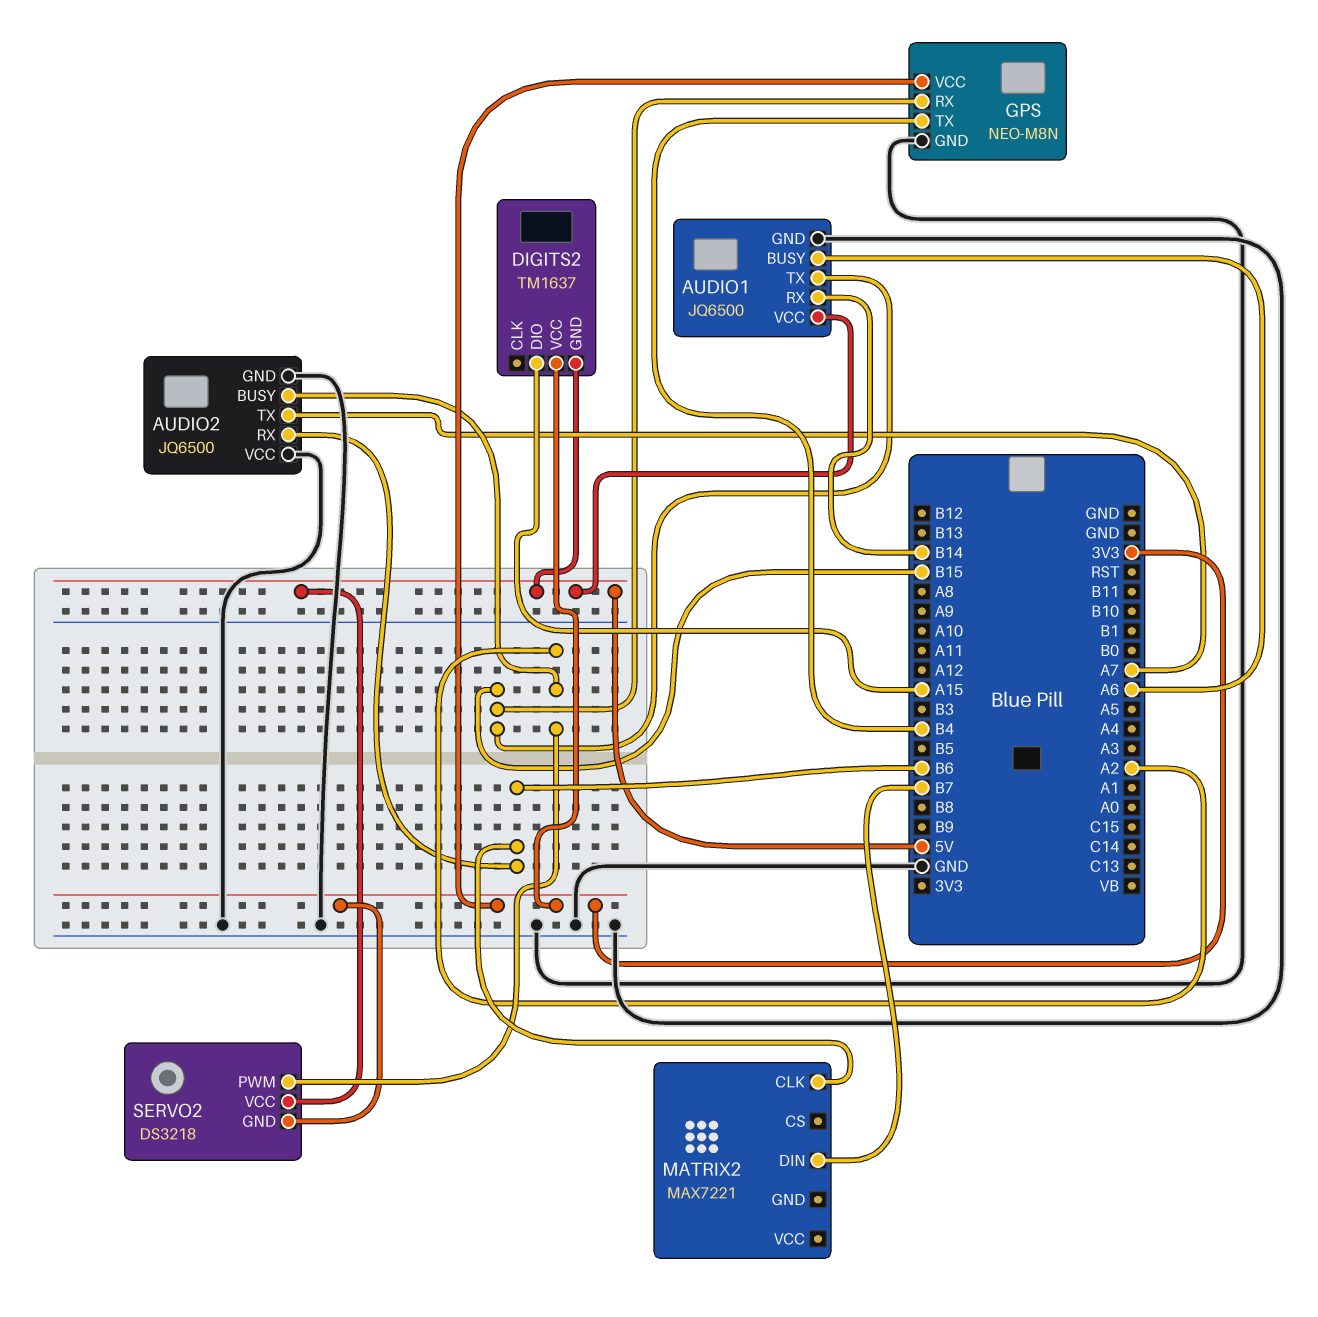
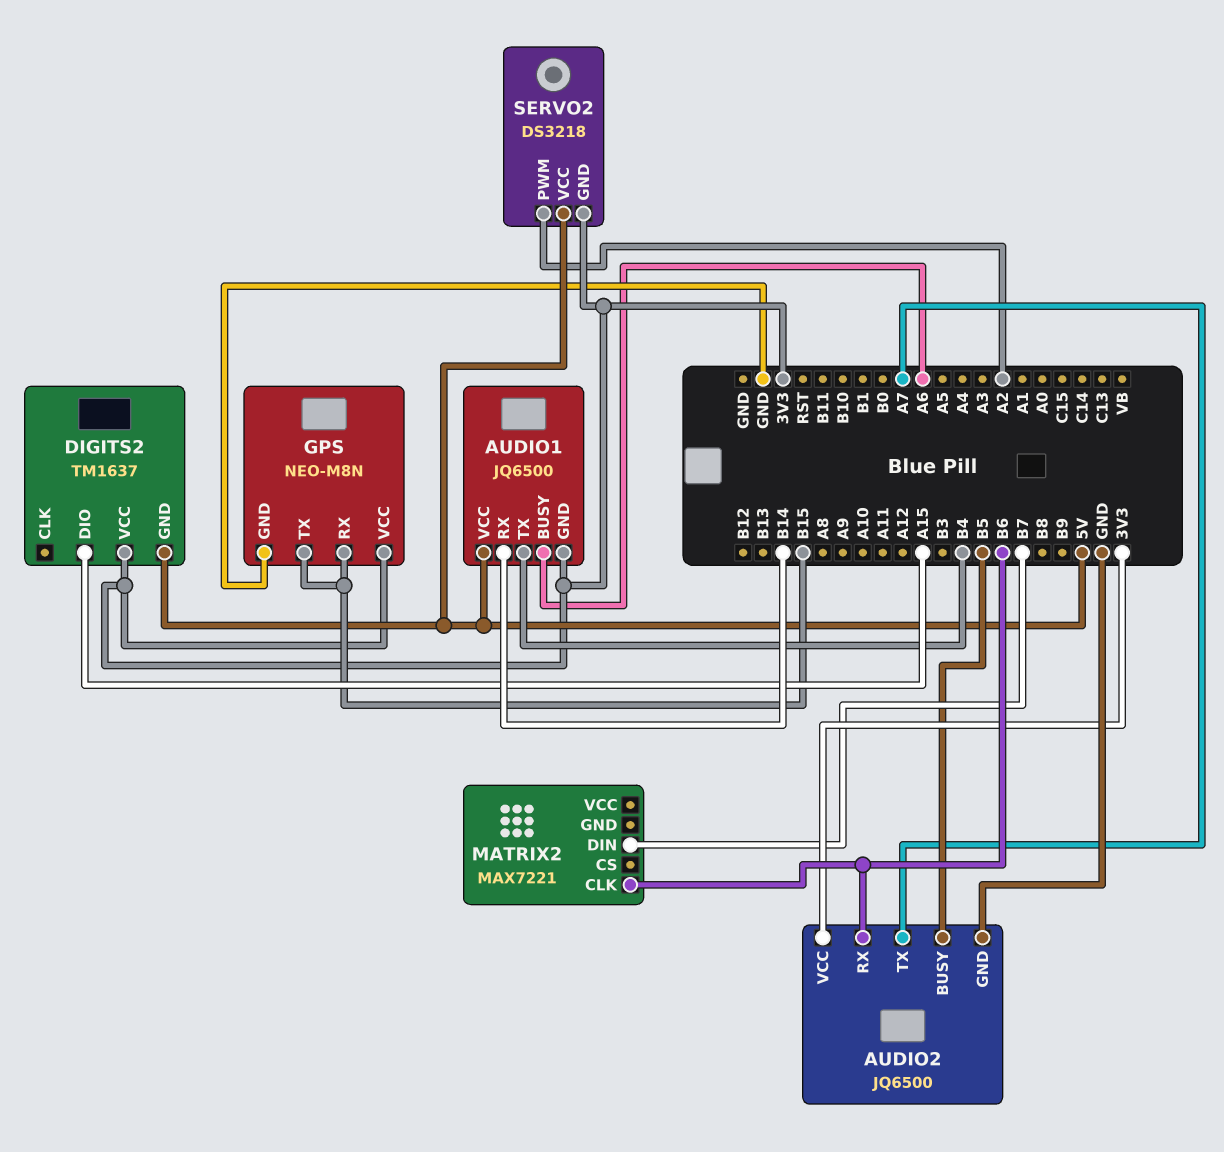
AUDIO1 pin GND: GND -> 3V3
AUDIO1 pin TX: B15 -> B4
AUDIO2 pin BUSY: A2 -> B5
AUDIO2 pin VCC: GND -> 3V3
GPS pin TX: B4 -> B15

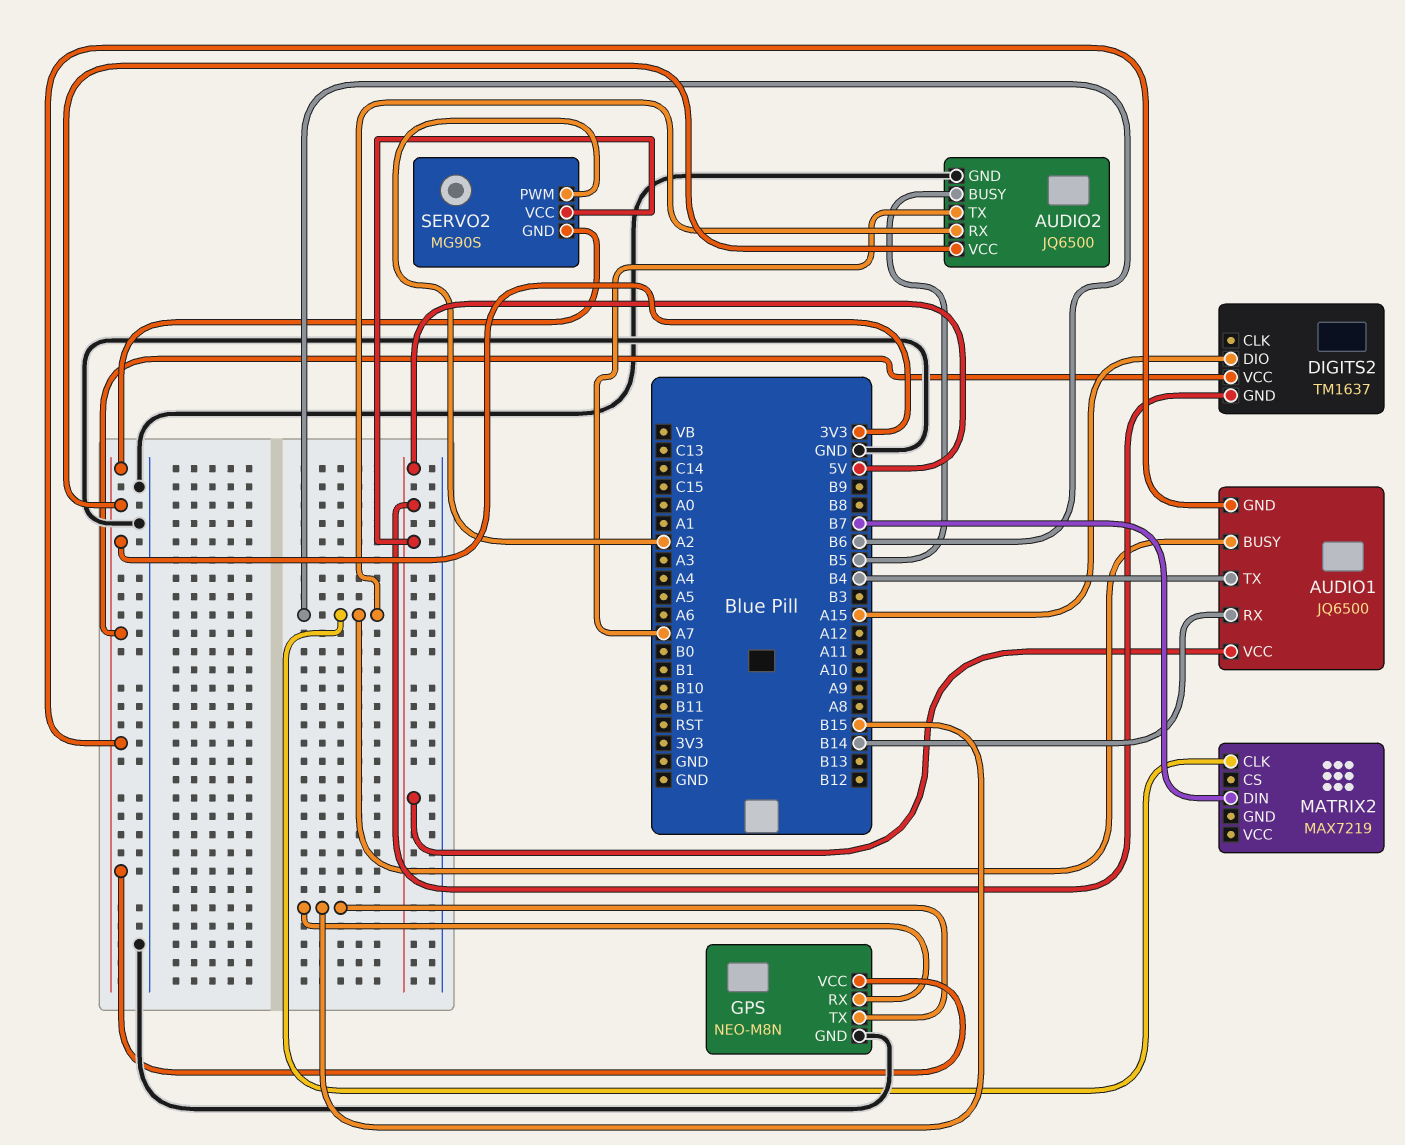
AUDIO1 pin BUSY: A6 -> B6
MATRIX2: MAX7221 -> MAX7219
SERVO2: DS3218 -> MG90S

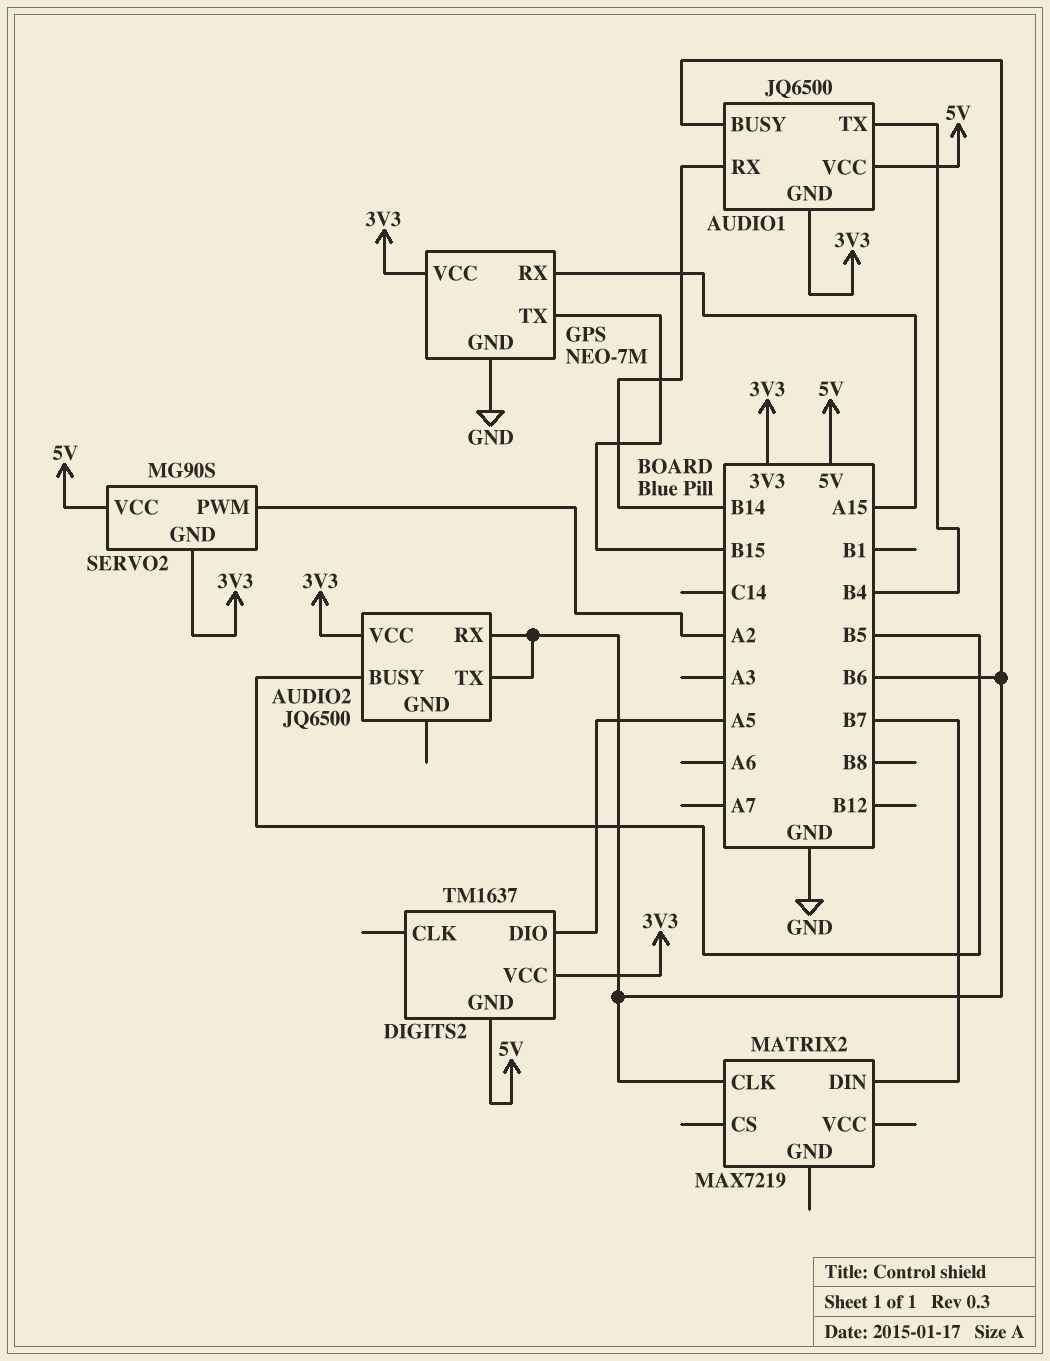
AUDIO2 pin GND: GND -> none
AUDIO2 pin TX: A7 -> B6
DIGITS2 pin DIO: A15 -> A5
GPS: NEO-M8N -> NEO-7M
GPS pin RX: B15 -> A15

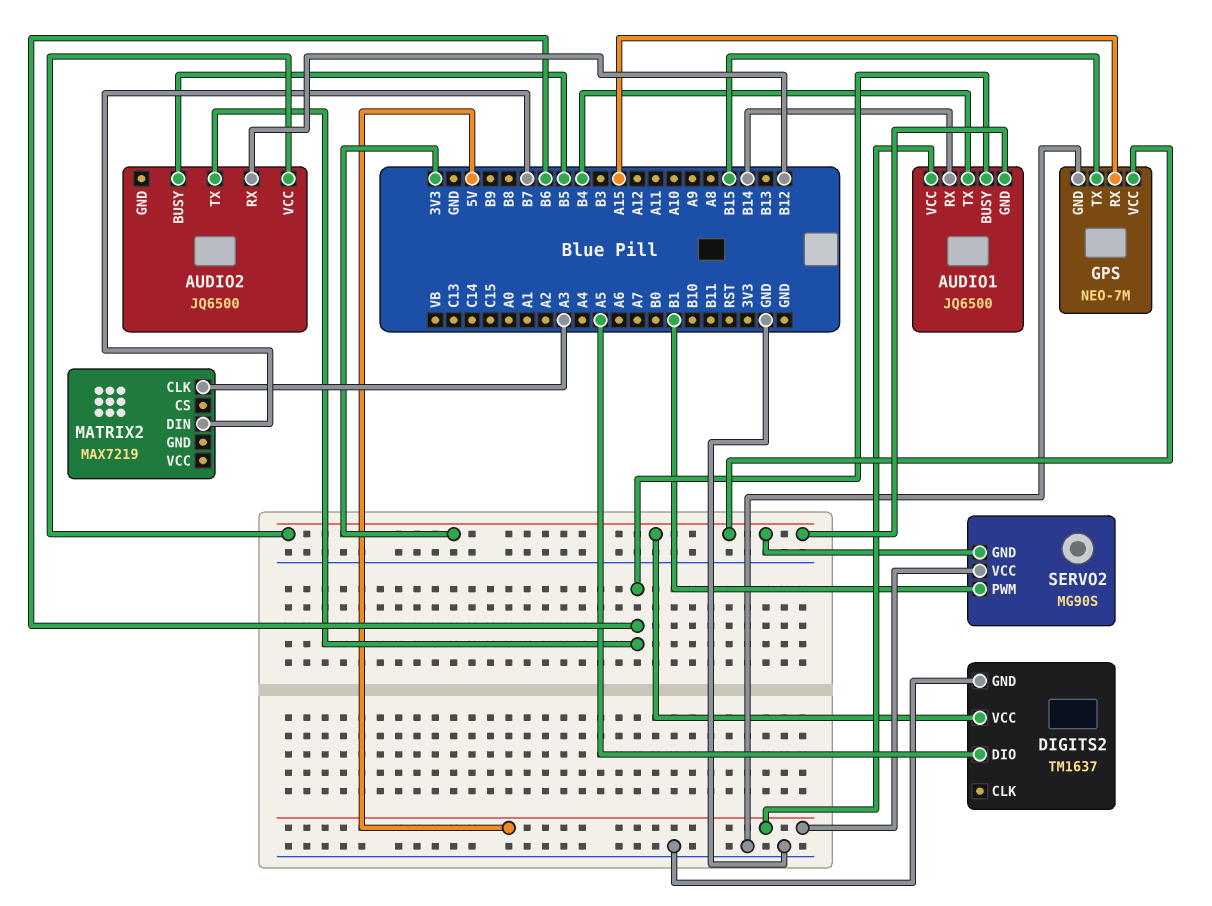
AUDIO2 pin RX: B6 -> B12
DIGITS2 pin GND: 5V -> GND
MATRIX2 pin CLK: B6 -> A3
SERVO2 pin PWM: A2 -> B1

